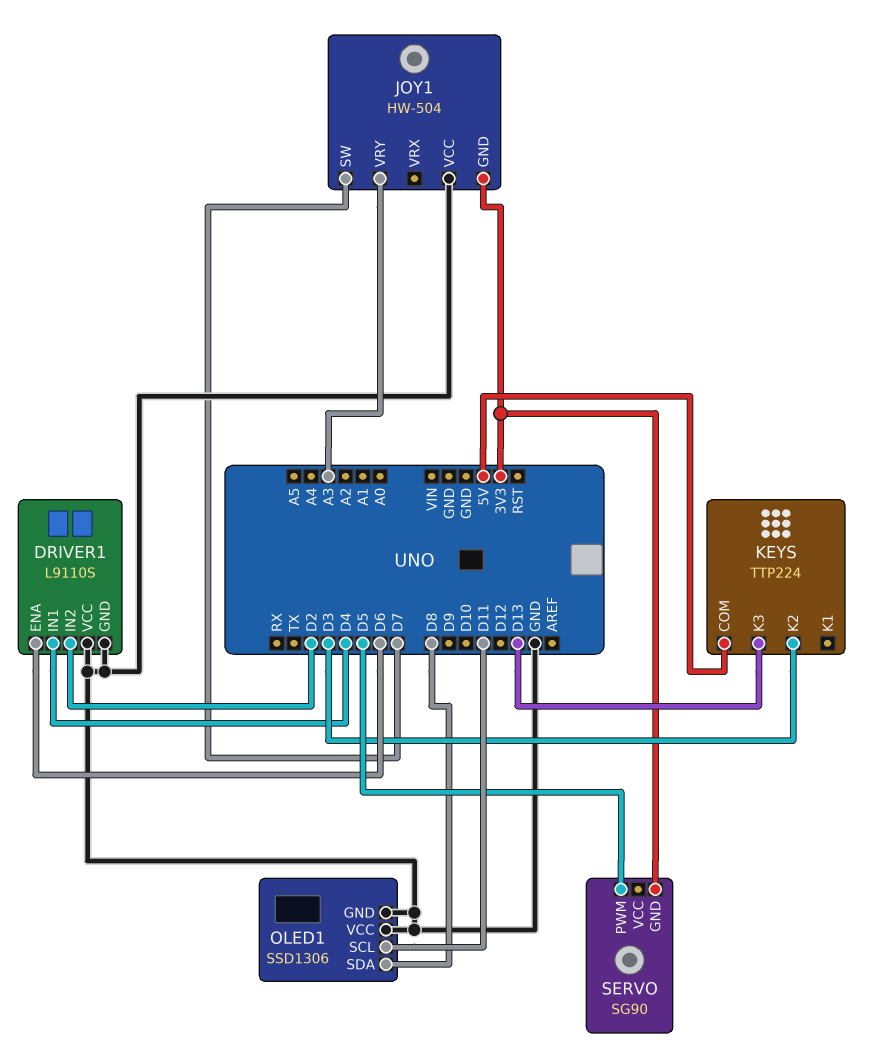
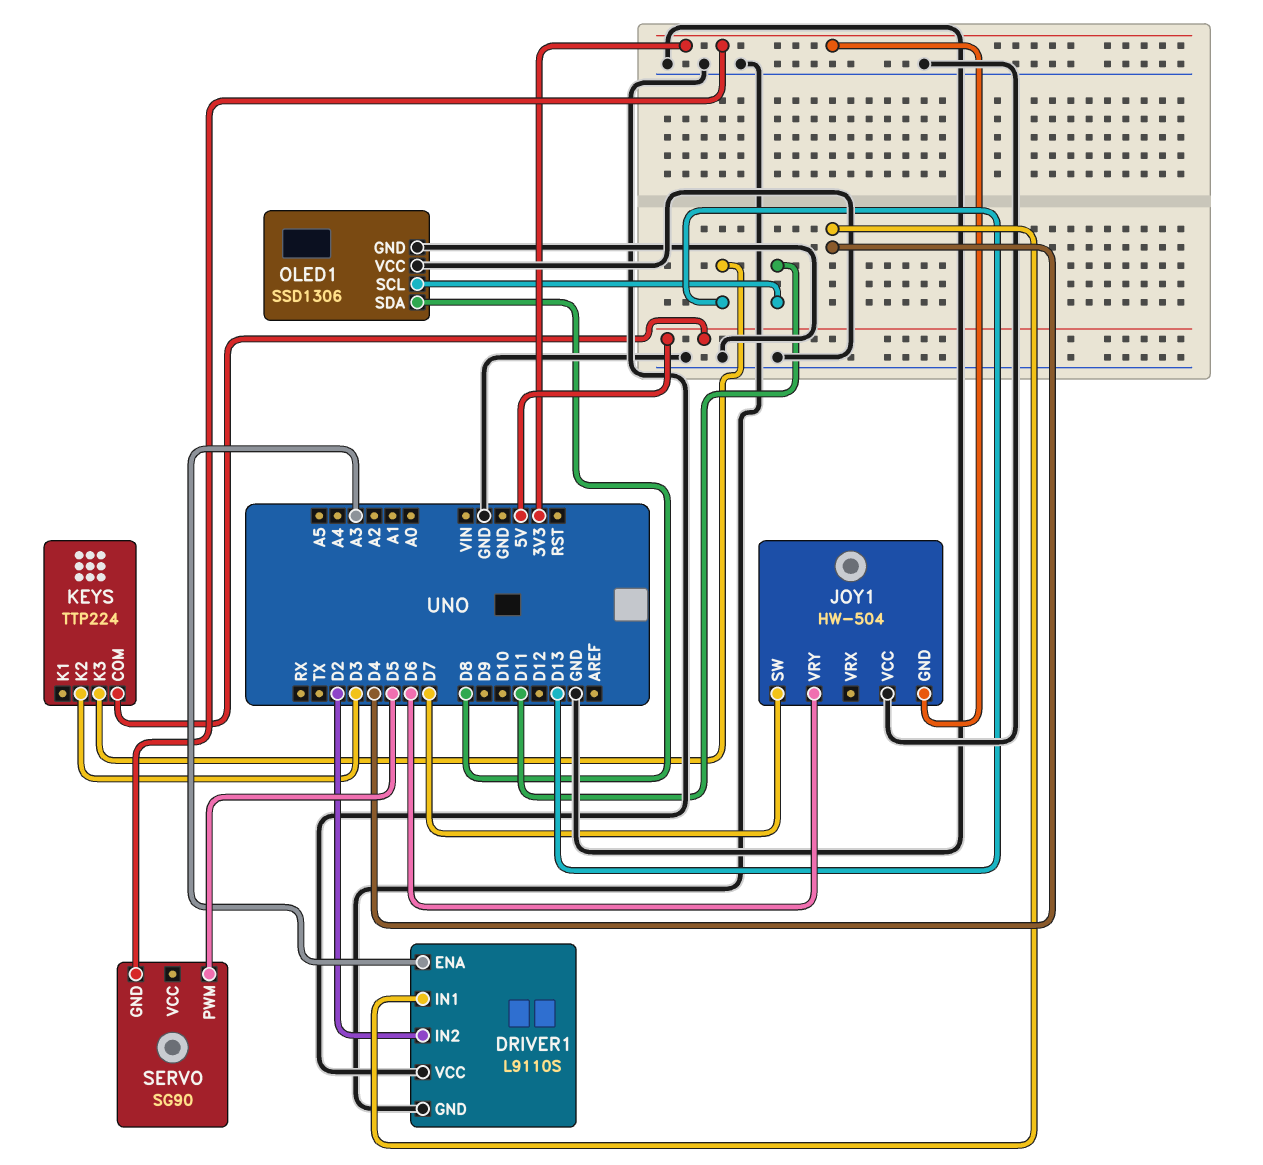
DRIVER1 pin ENA: D6 -> A3
JOY1 pin VRY: A3 -> D6

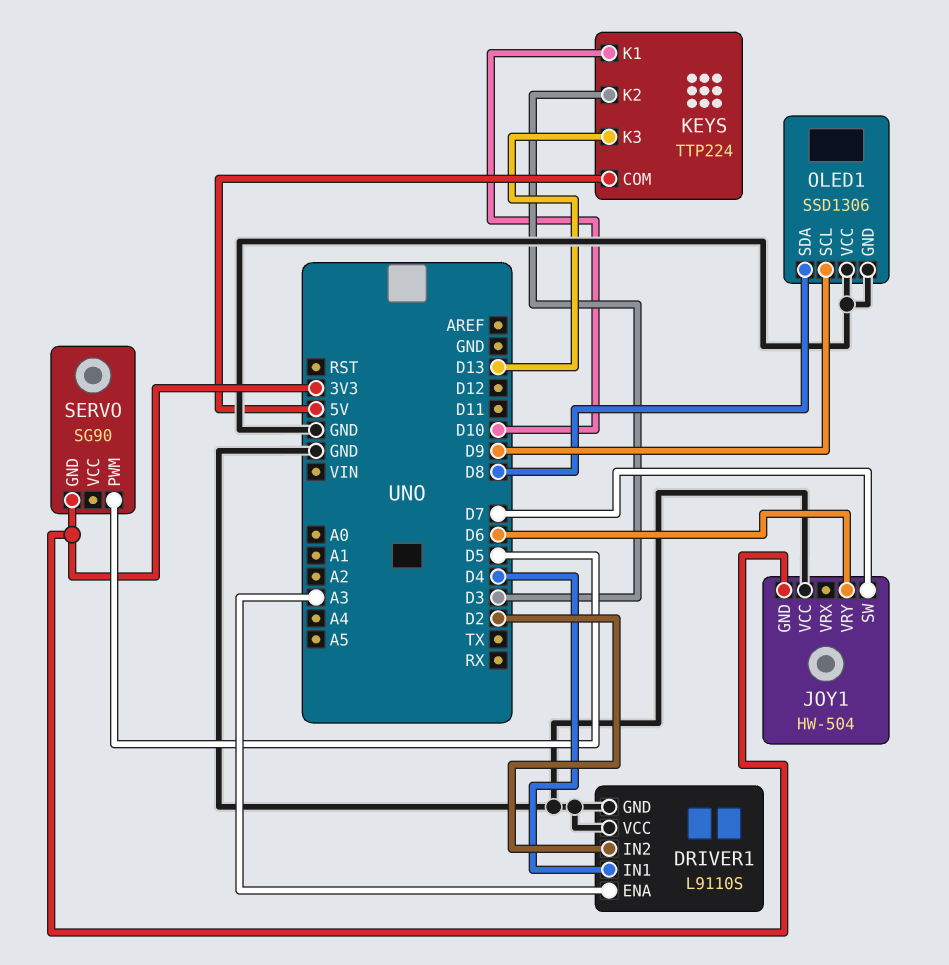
KEYS pin K1: none -> D10
OLED1 pin SCL: D11 -> D9

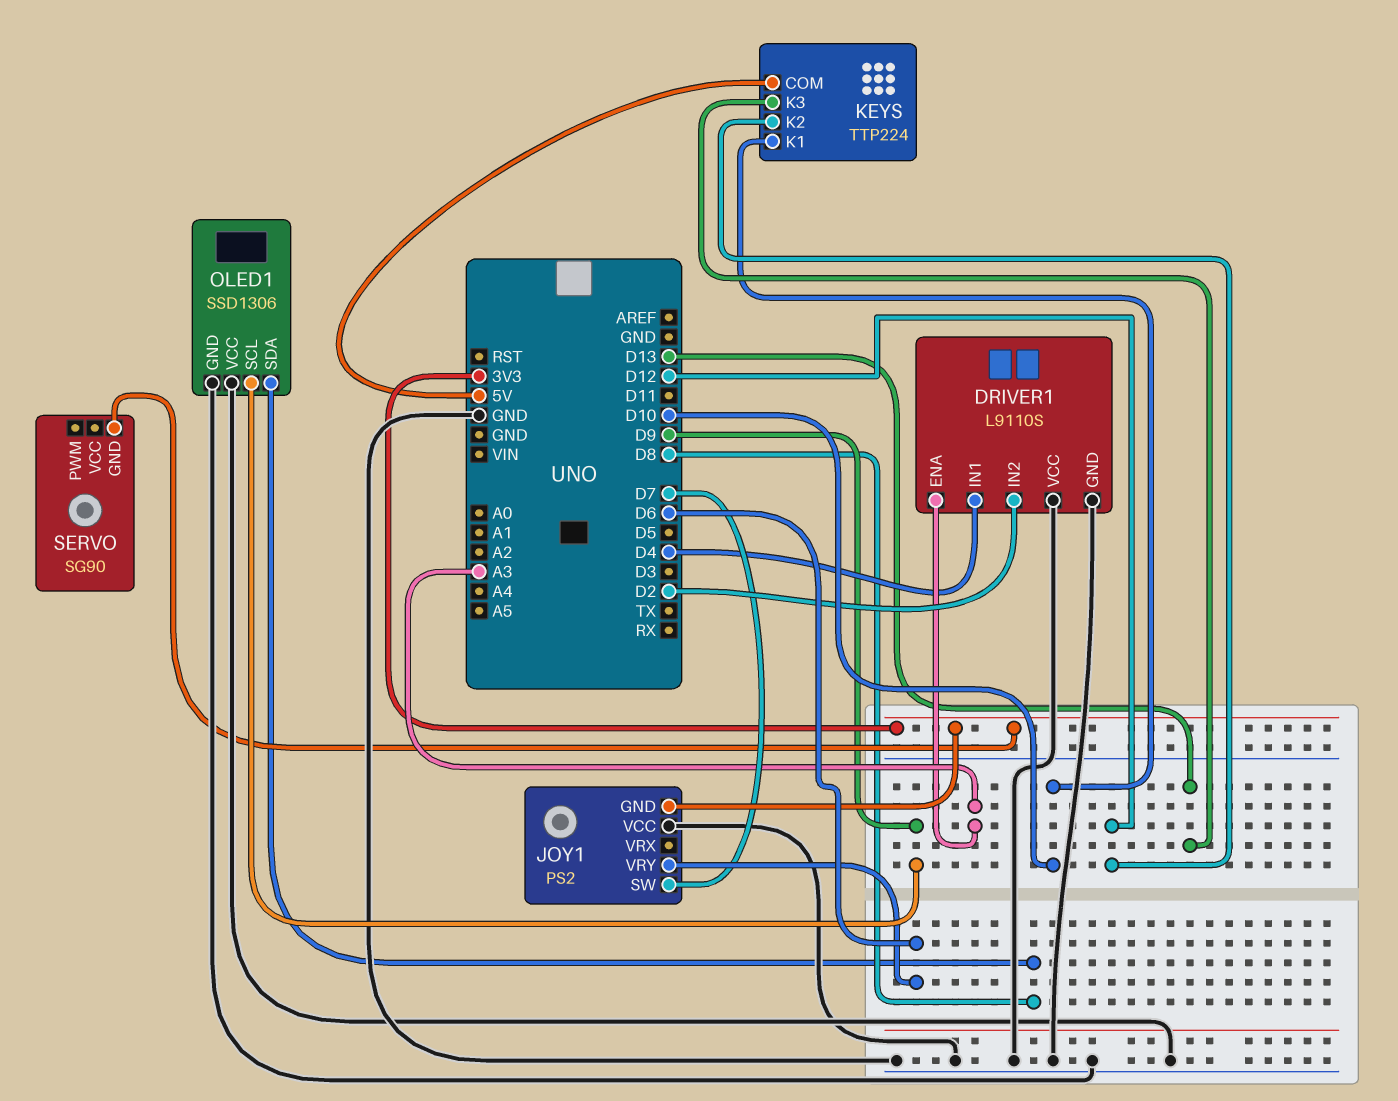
JOY1: HW-504 -> PS2
KEYS pin K2: D3 -> D12
SERVO pin PWM: D5 -> none

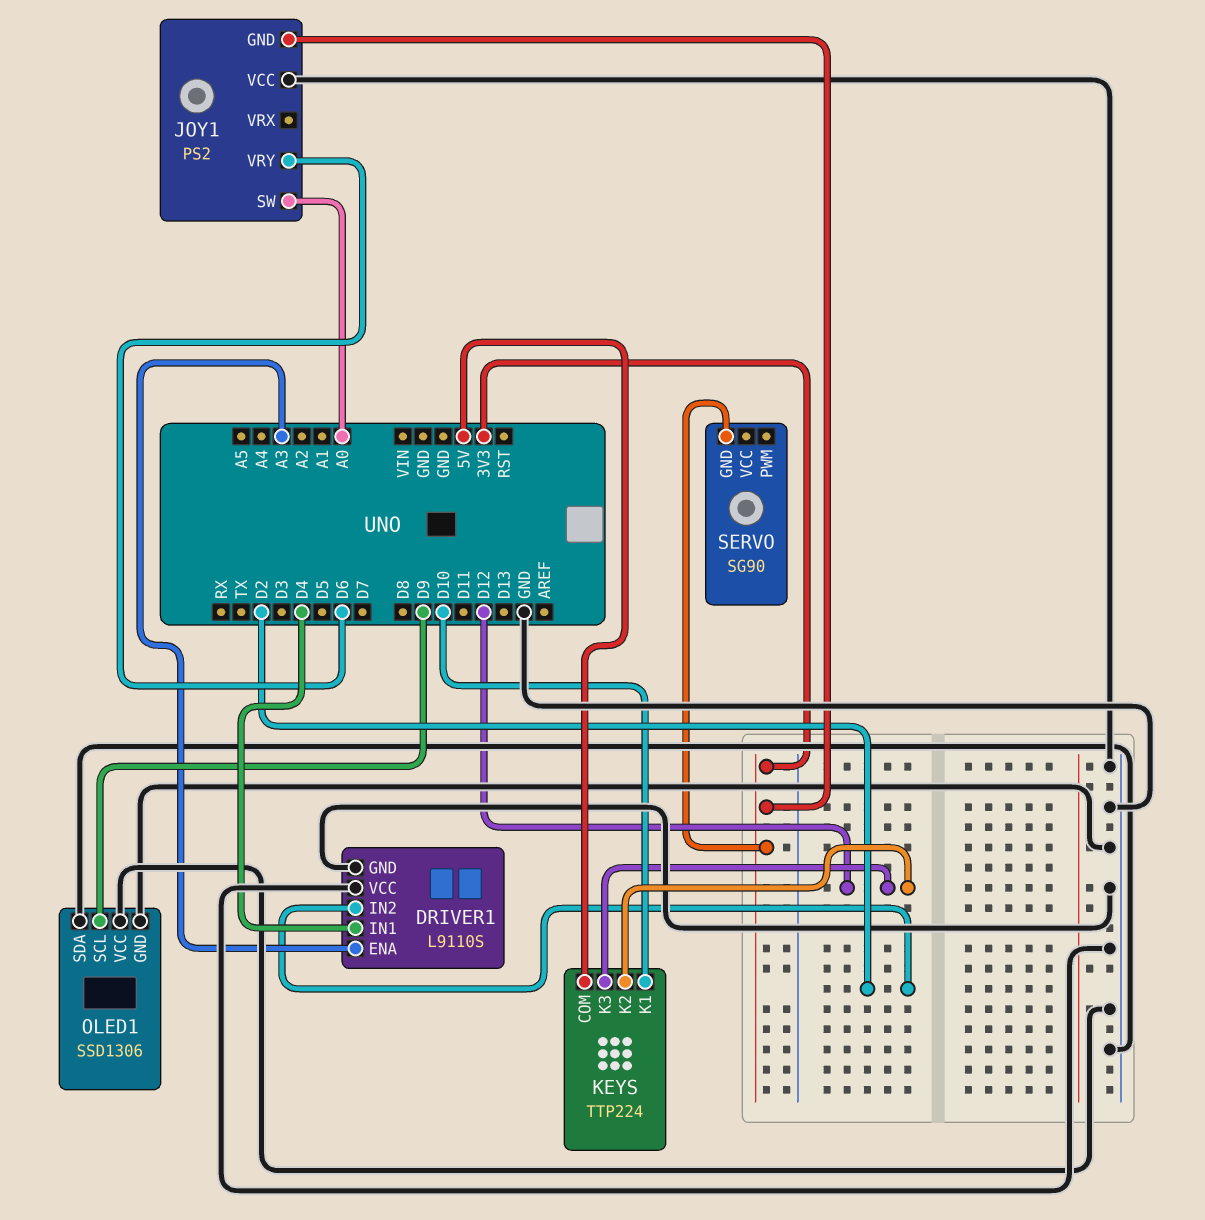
JOY1 pin SW: D7 -> A0
KEYS pin K3: D13 -> D12
OLED1 pin SDA: D8 -> GND

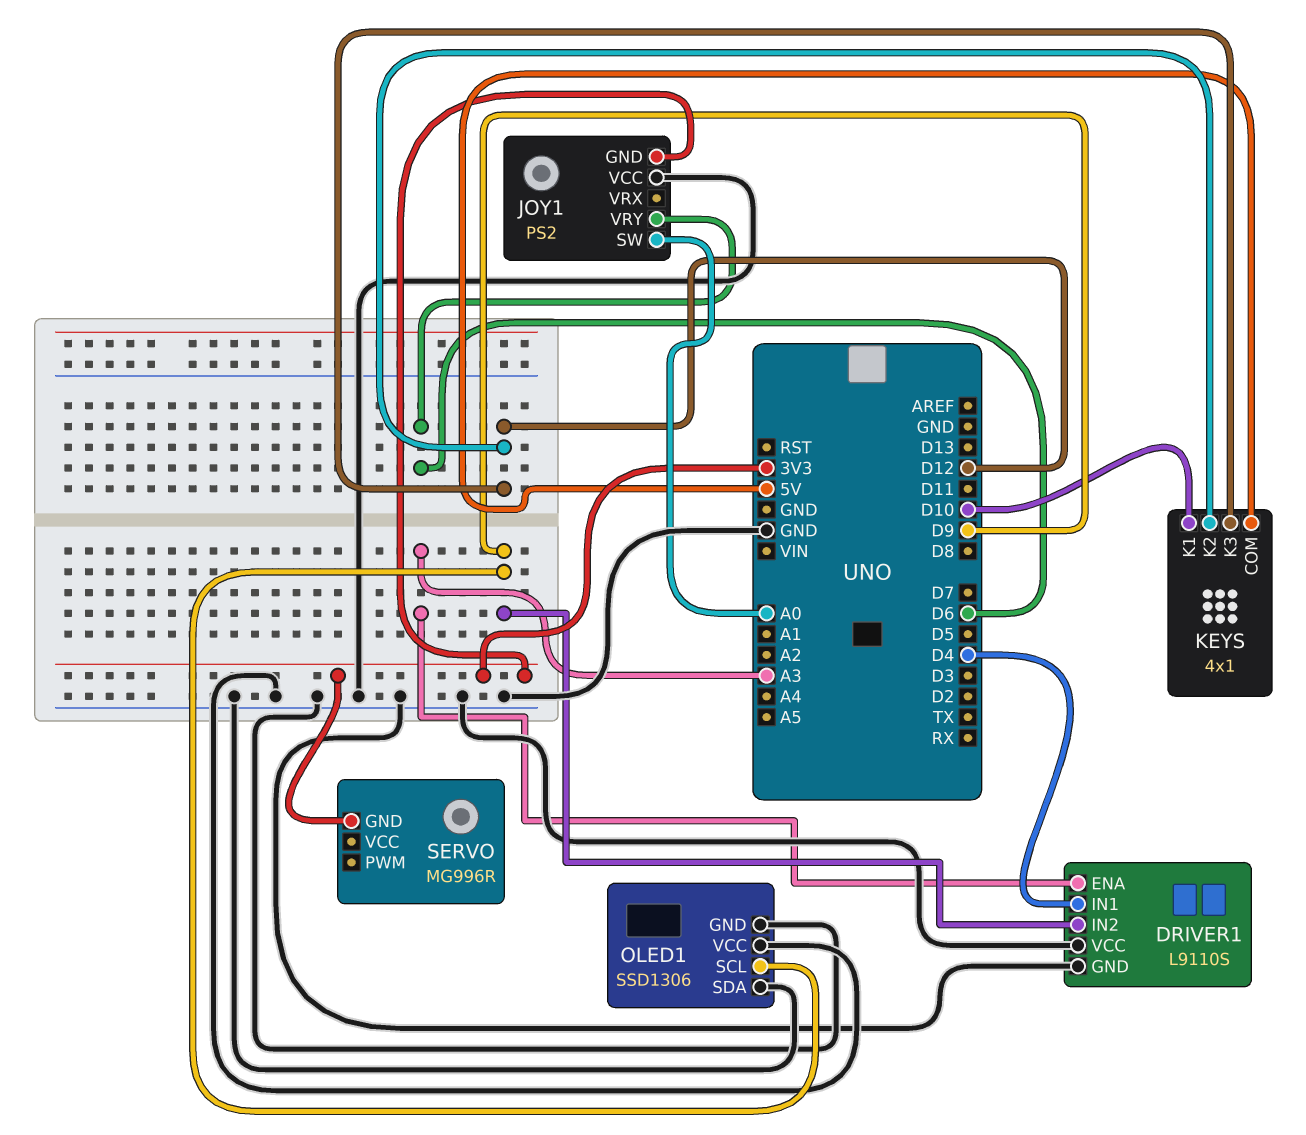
DRIVER1 pin IN2: D2 -> D9
KEYS: TTP224 -> 4x1
SERVO: SG90 -> MG996R

